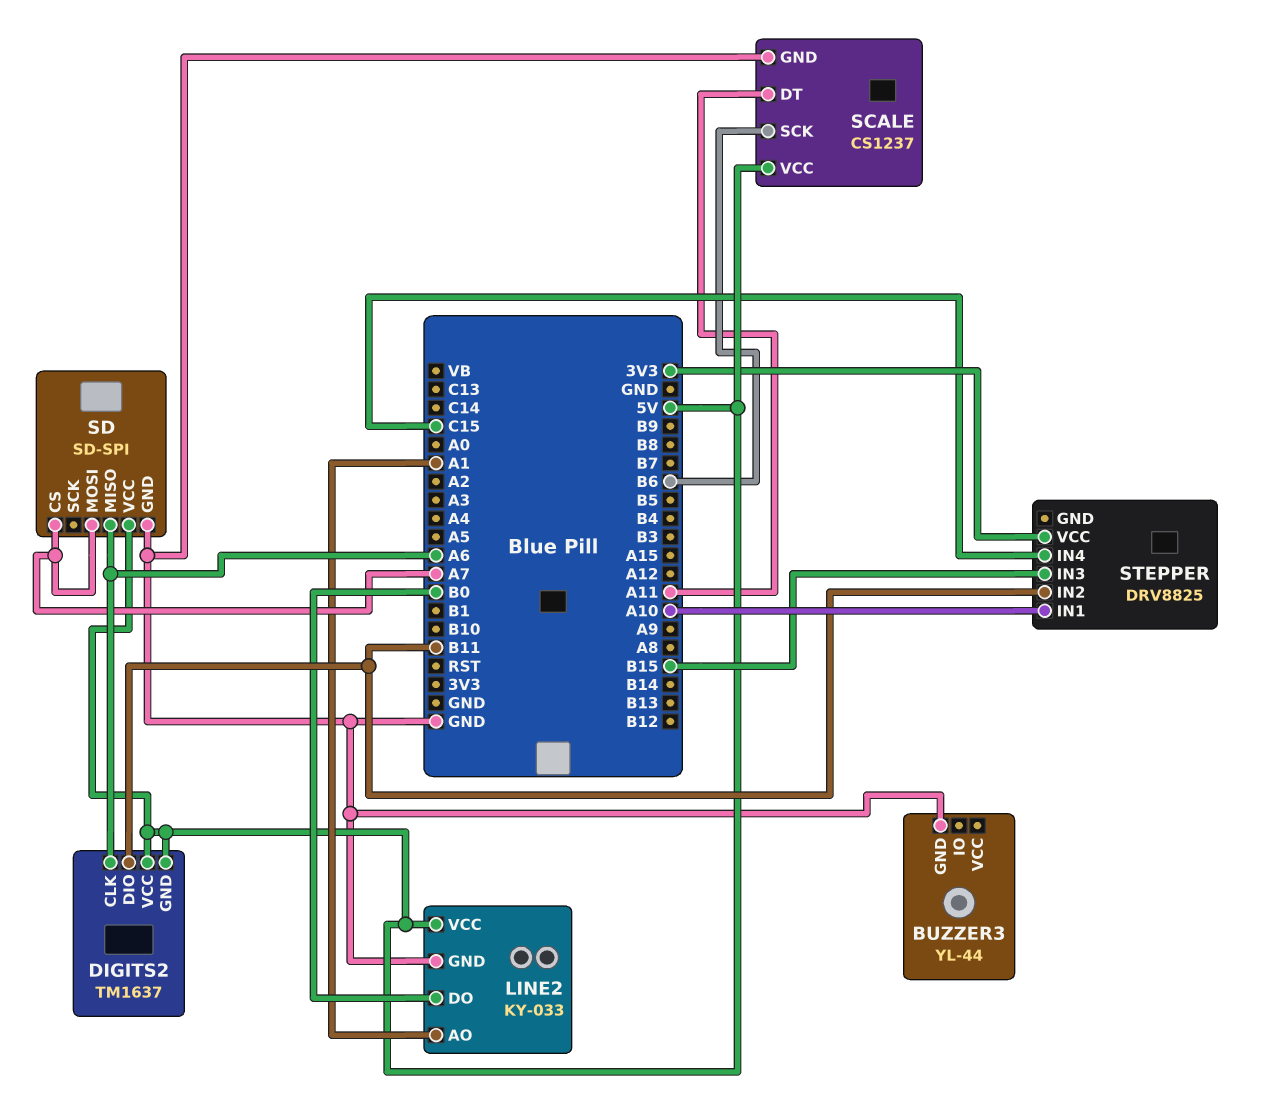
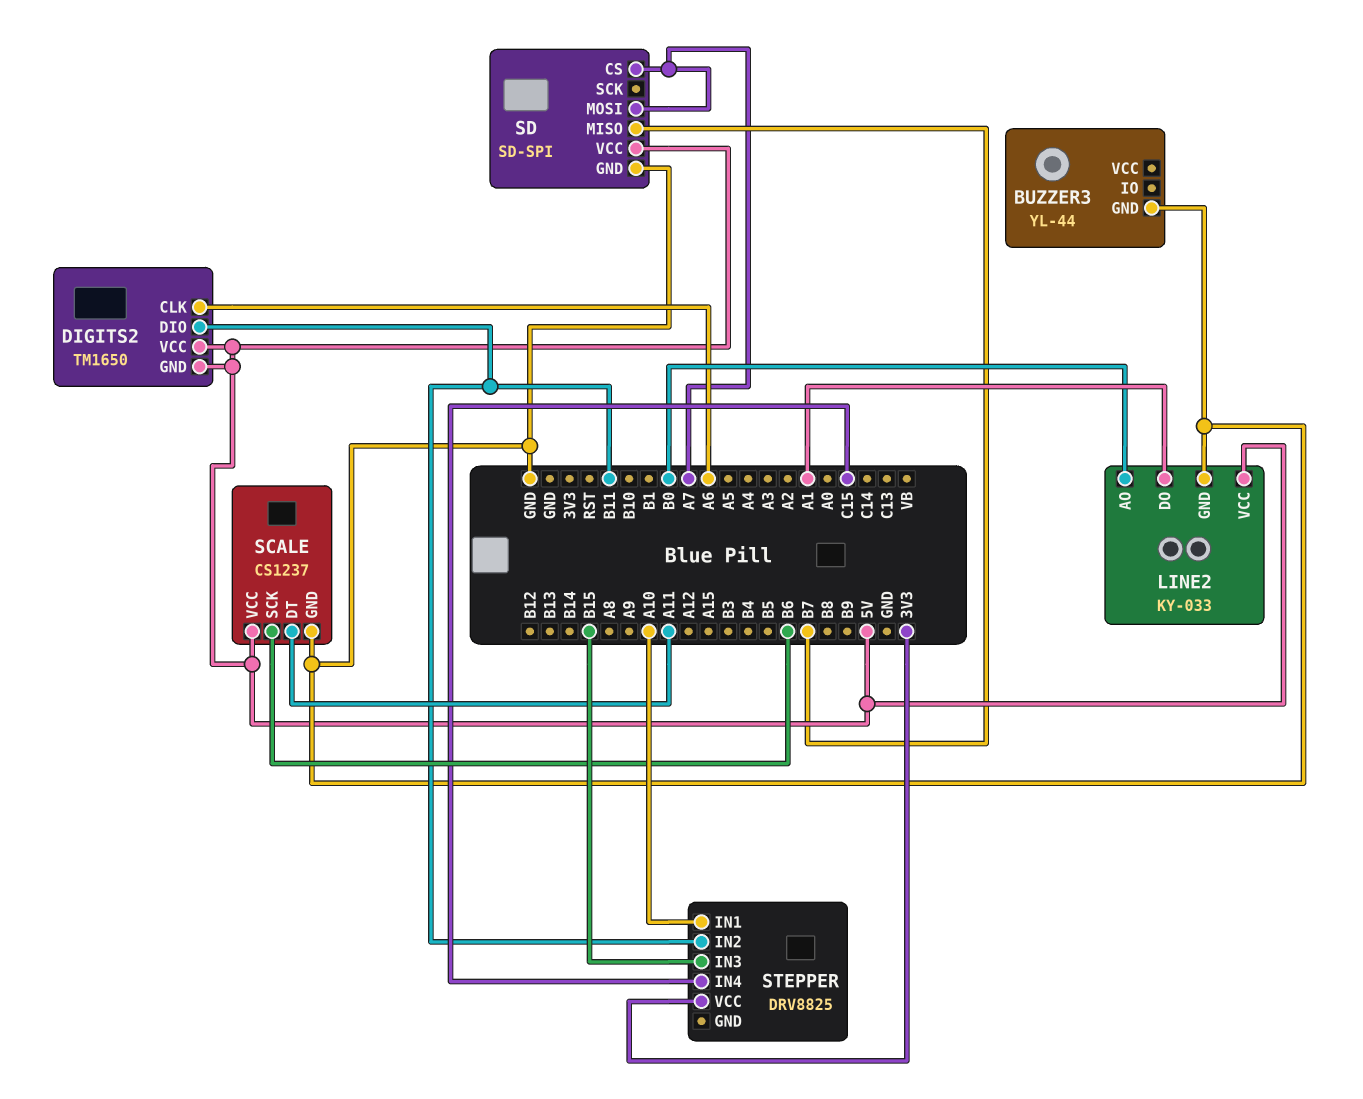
DIGITS2: TM1637 -> TM1650
LINE2 pin AO: A1 -> B0
LINE2 pin DO: B0 -> A1
SD pin MISO: A6 -> B7

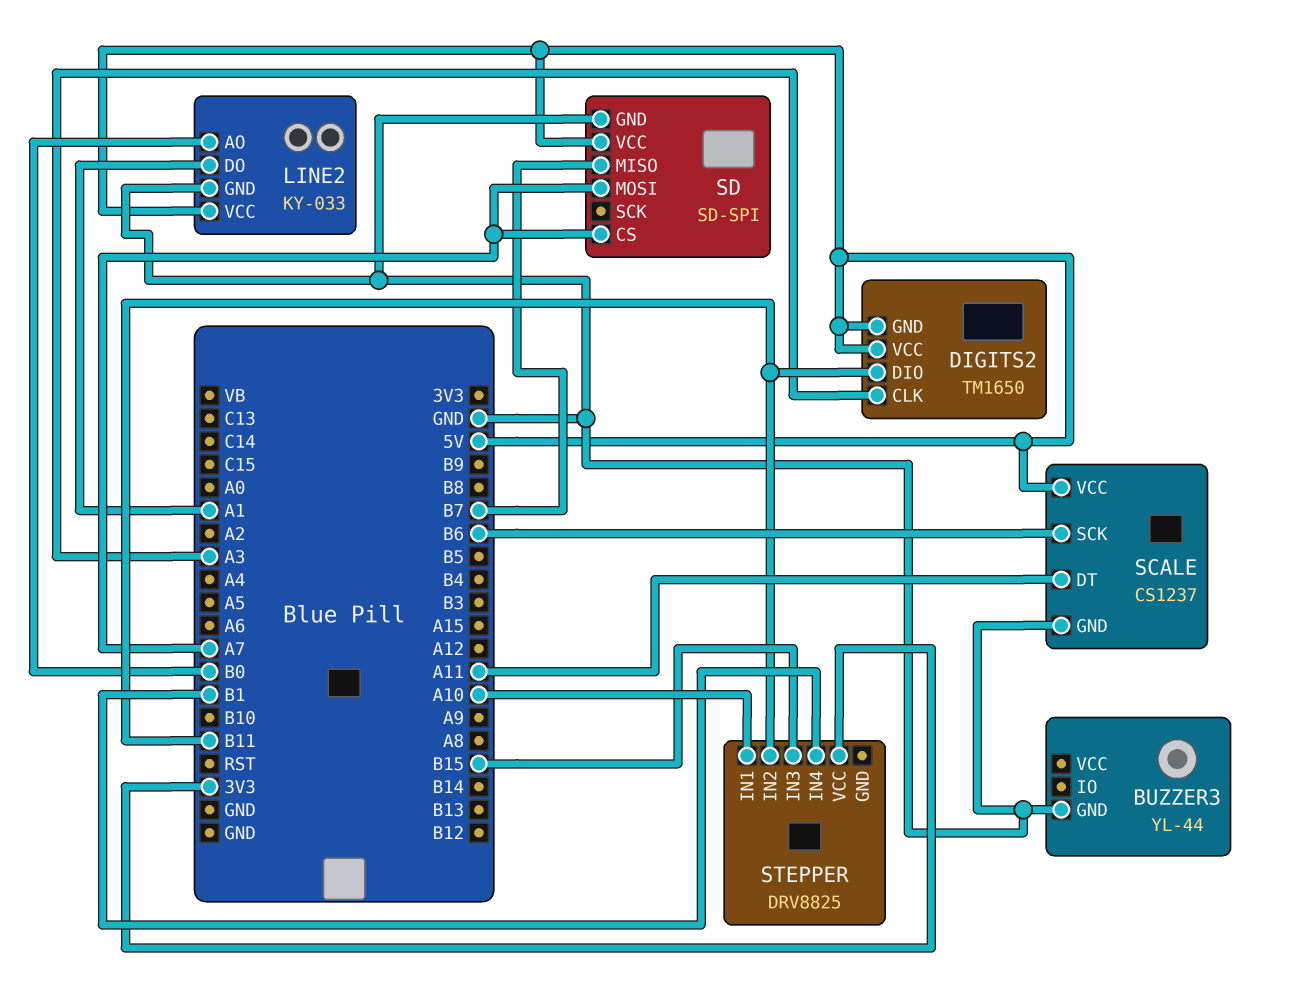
DIGITS2 pin CLK: A6 -> A3
STEPPER pin IN4: C15 -> B1

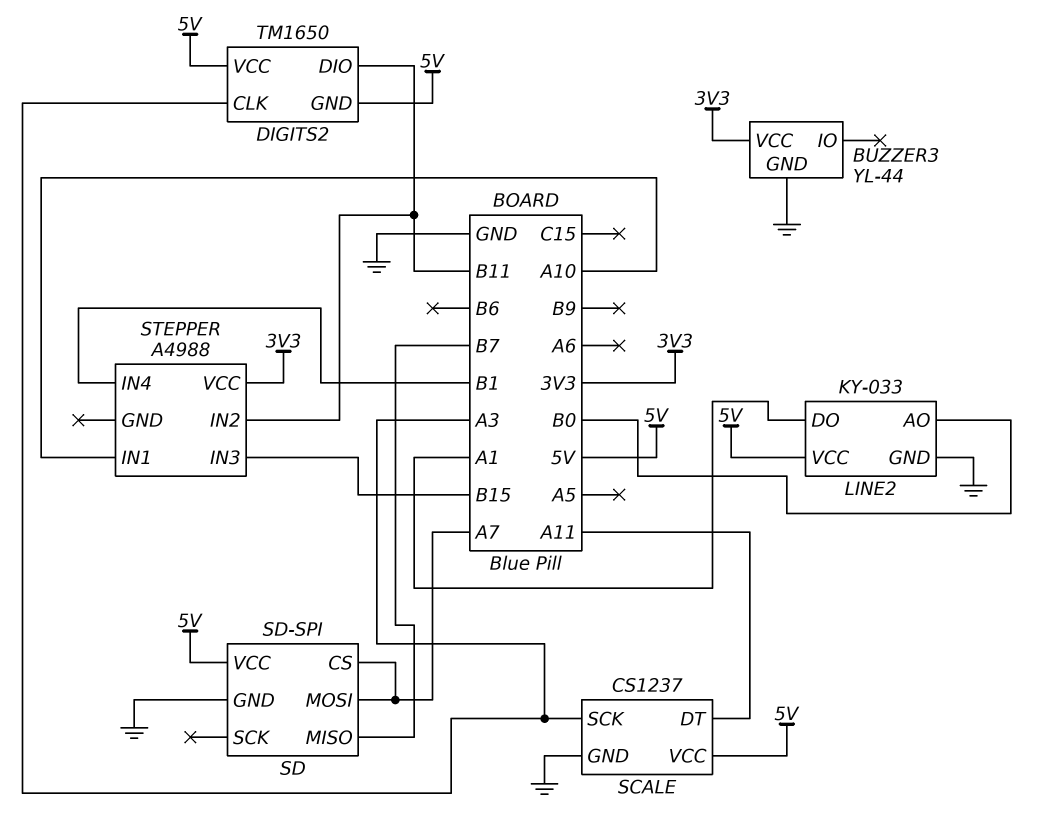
BUZZER3 pin VCC: none -> 3V3
SCALE pin SCK: B6 -> A3
STEPPER: DRV8825 -> A4988

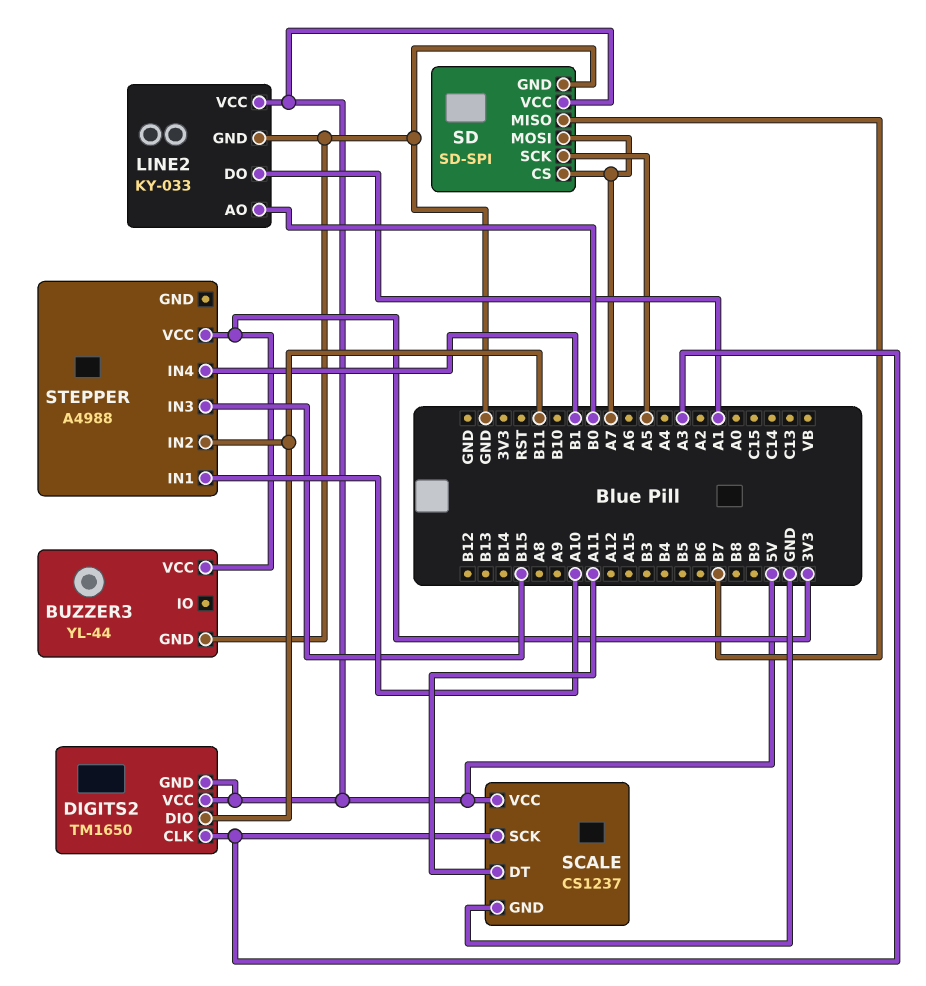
SD pin SCK: none -> A5

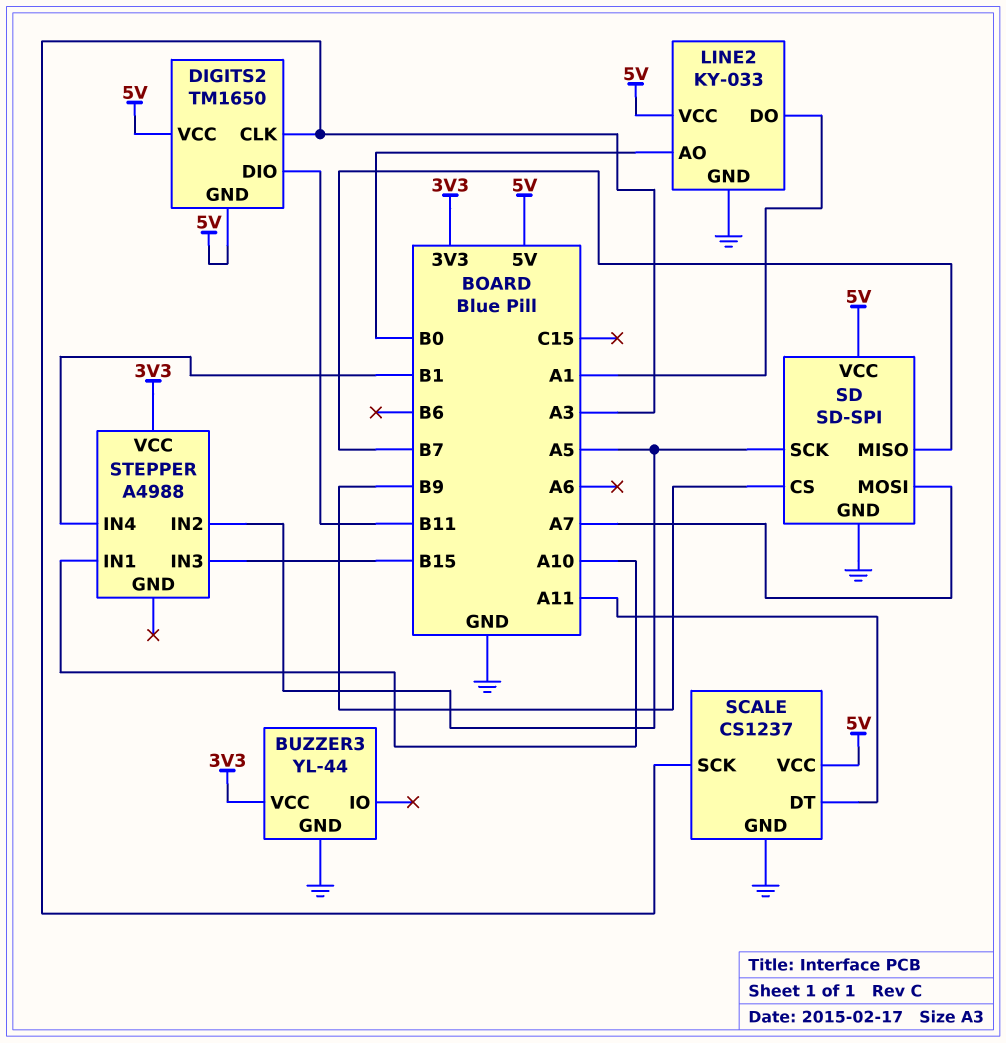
SD pin CS: A7 -> B9
STEPPER pin IN2: B11 -> A5

